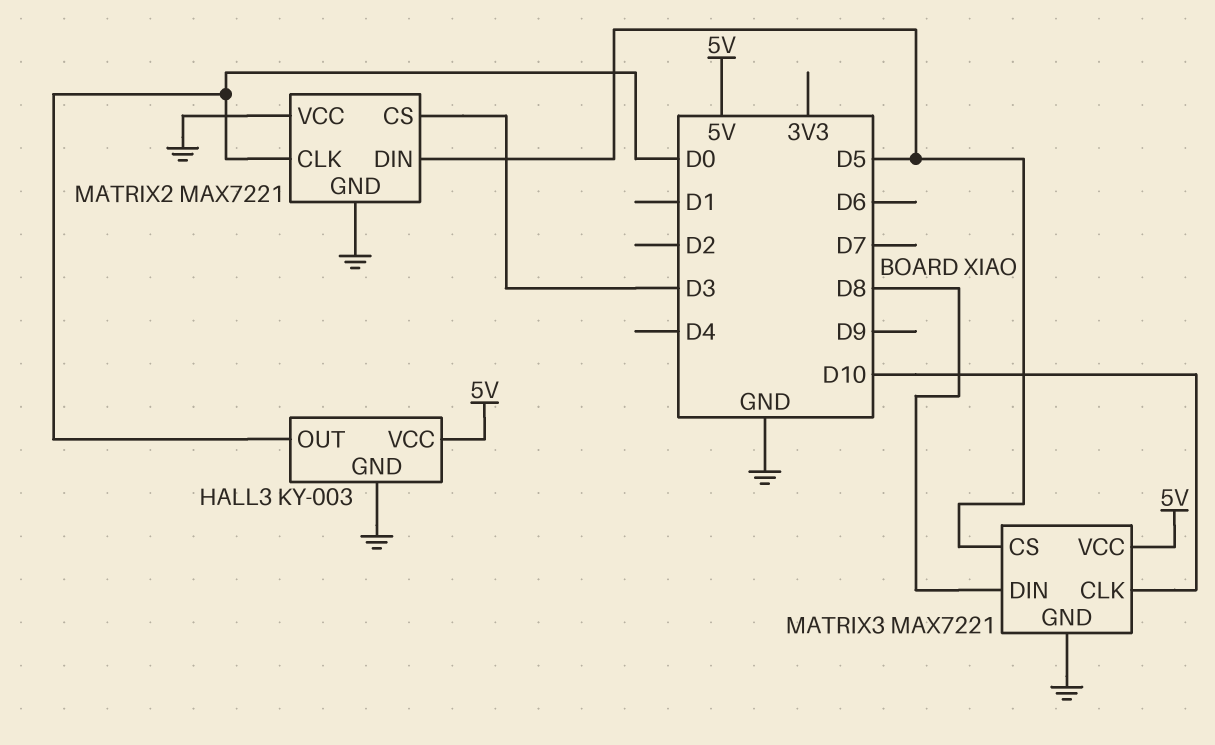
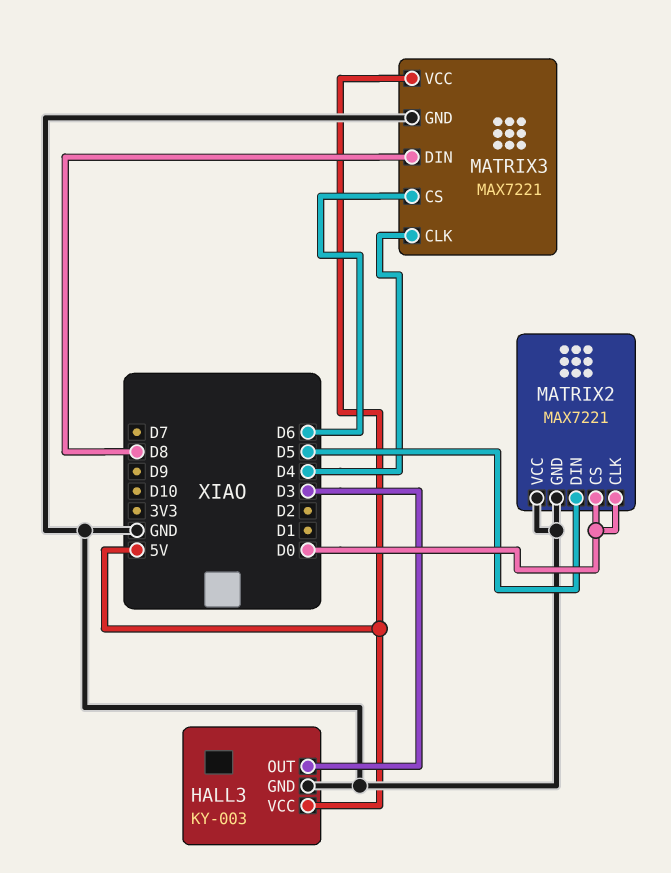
HALL3 pin OUT: D0 -> D3
MATRIX2 pin CS: D3 -> D0
MATRIX3 pin CLK: D10 -> D4
MATRIX3 pin CS: D5 -> D6

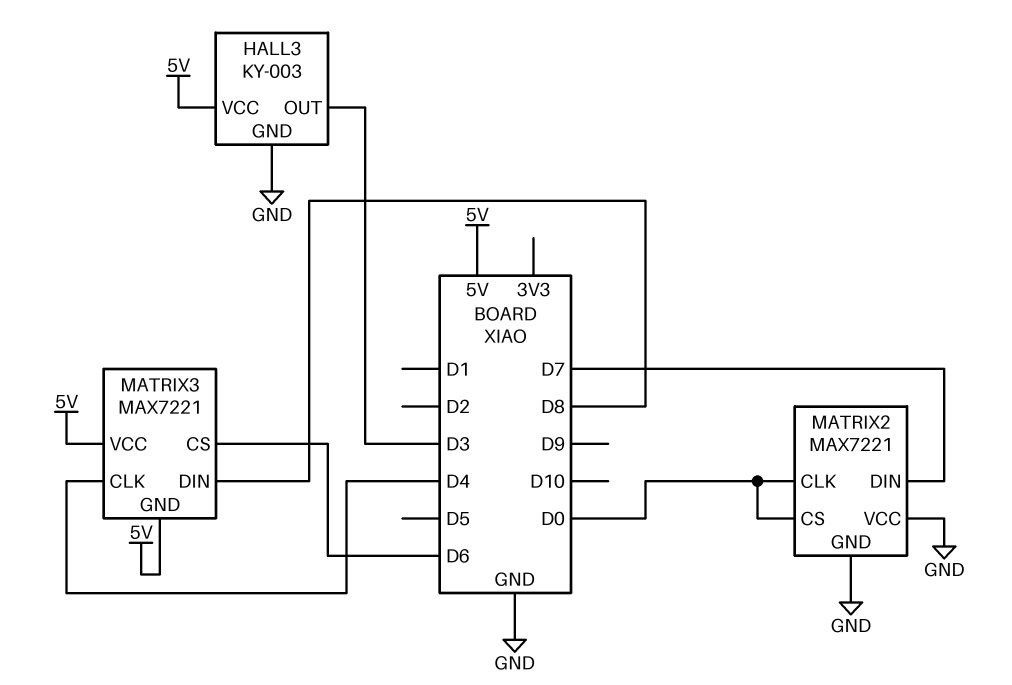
MATRIX2 pin DIN: D5 -> D7
MATRIX3 pin GND: GND -> 5V

